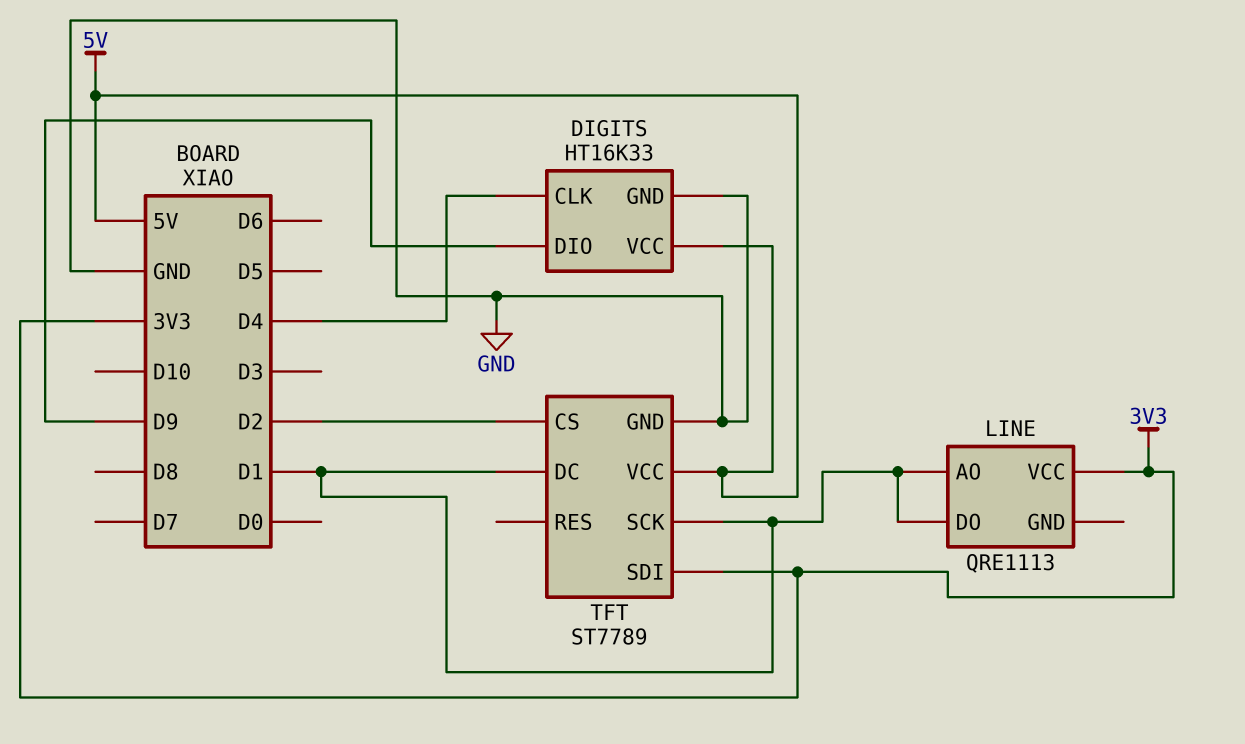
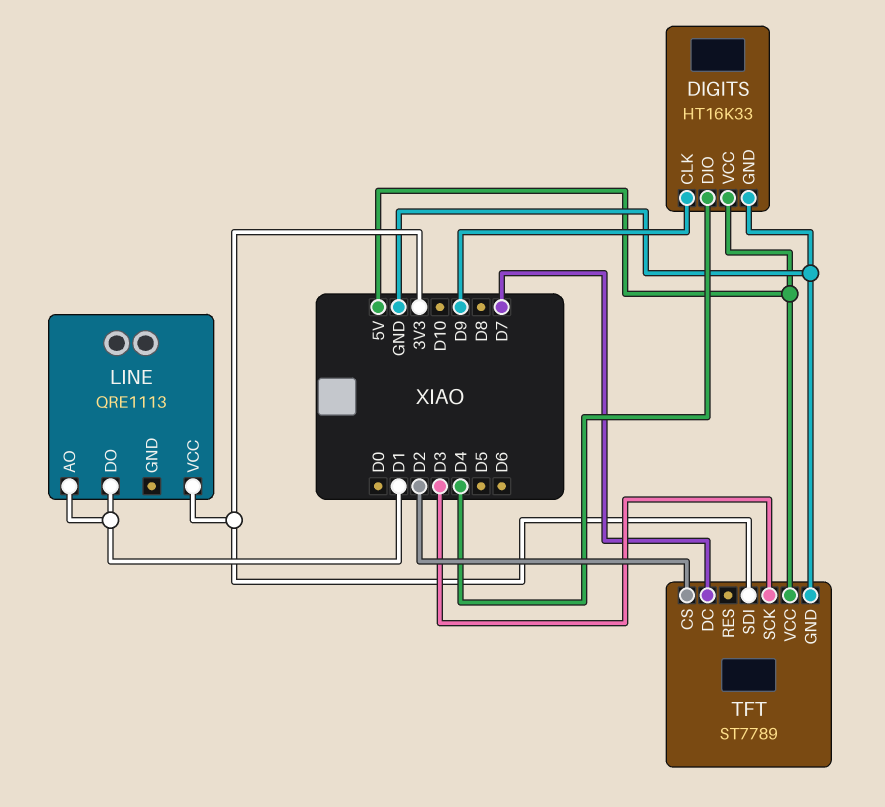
DIGITS pin CLK: D4 -> D9
DIGITS pin DIO: D9 -> D4
TFT pin DC: D1 -> D7
TFT pin SCK: D1 -> D3

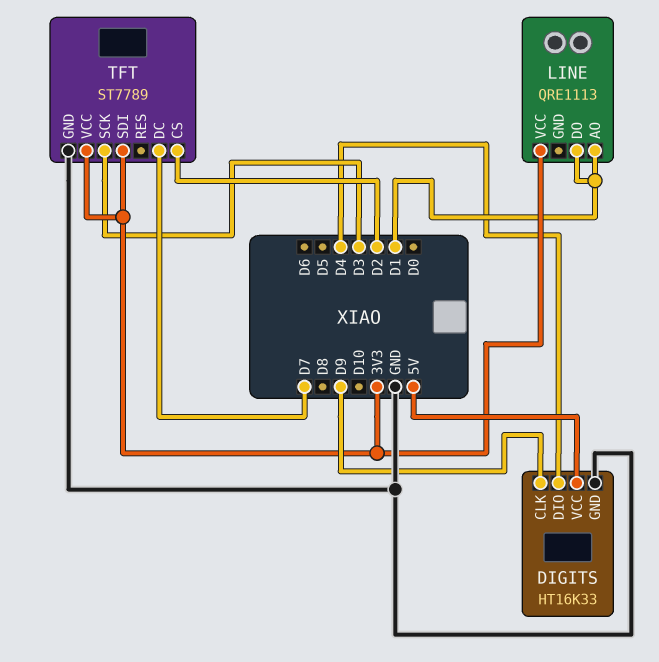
TFT pin VCC: 5V -> 3V3

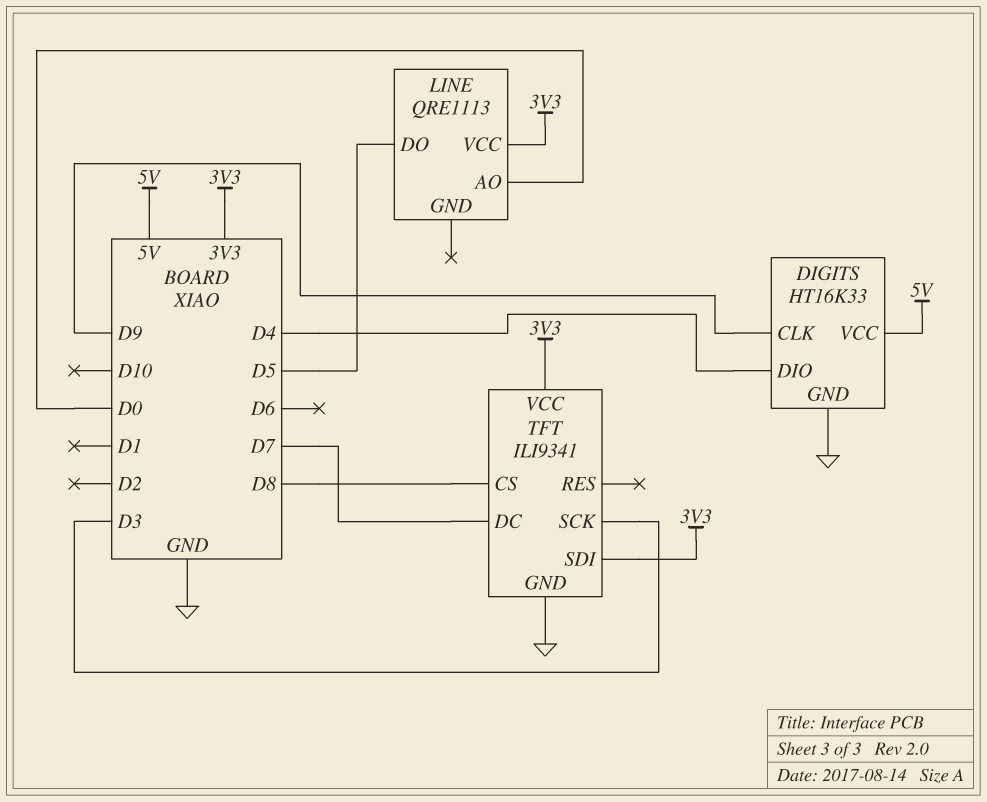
LINE pin AO: D1 -> D0
LINE pin DO: D1 -> D5
TFT: ST7789 -> ILI9341
TFT pin CS: D2 -> D8

